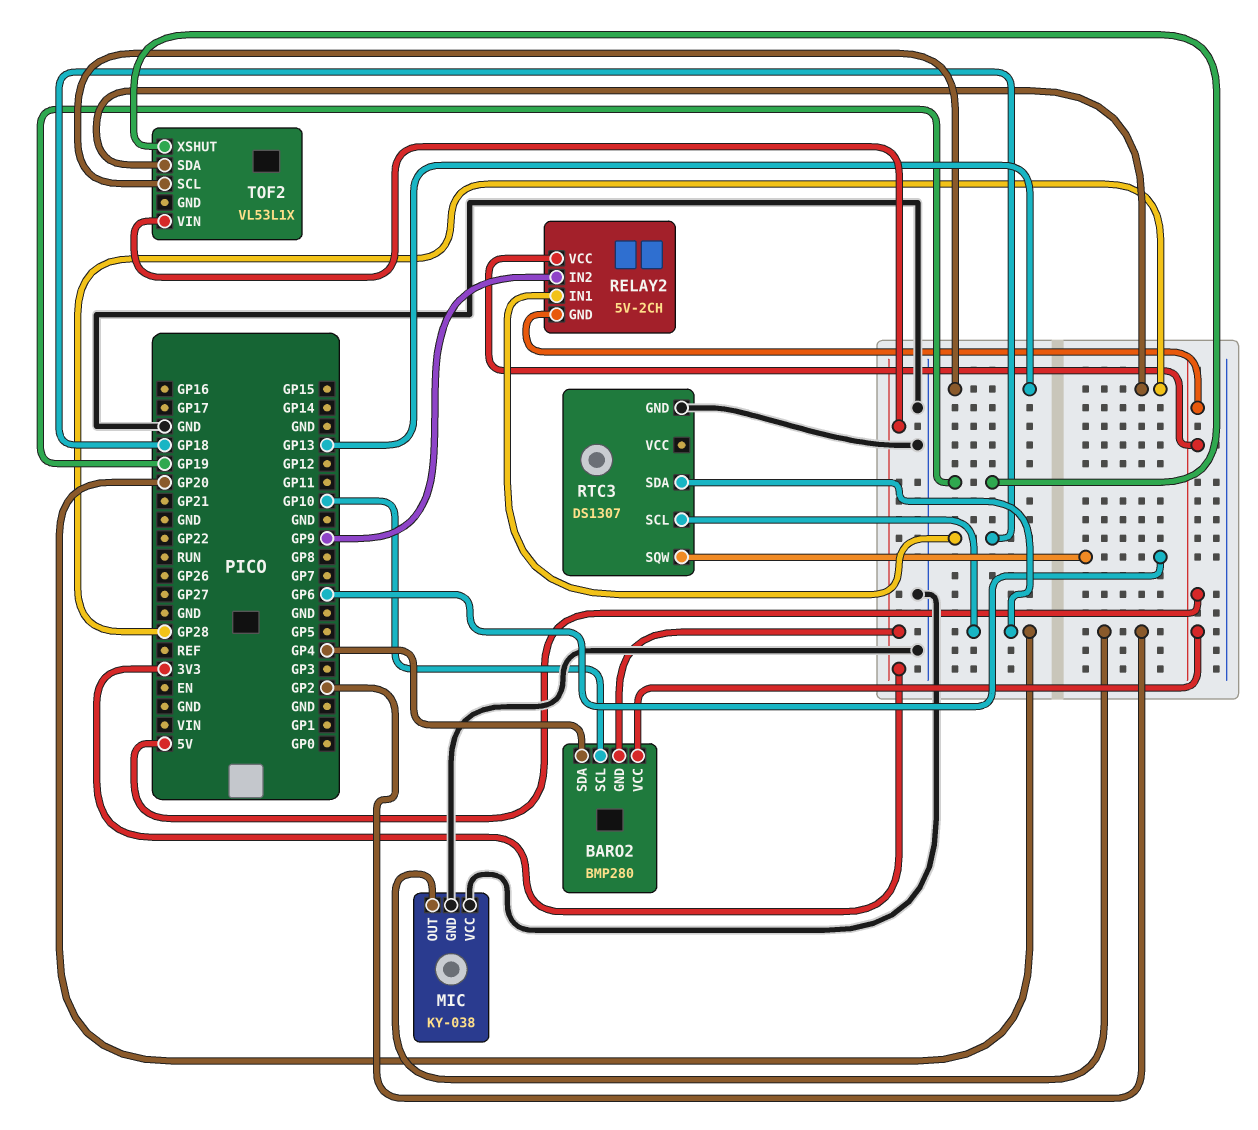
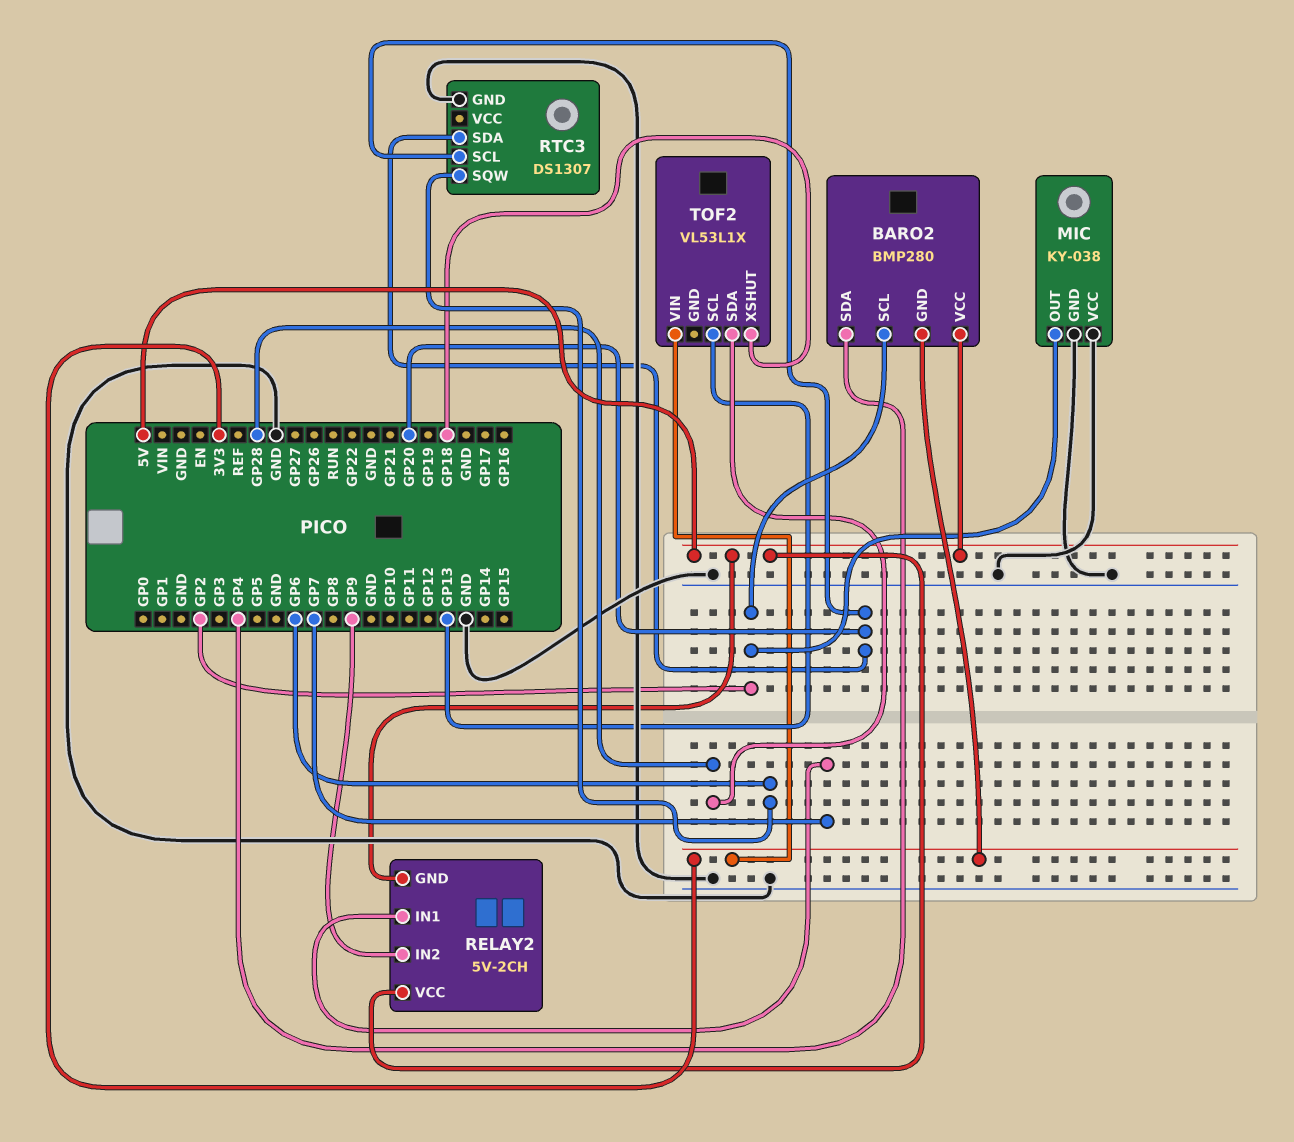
BARO2 pin SCL: GP10 -> GP2
RELAY2 pin IN1: GP18 -> GP7
TOF2 pin XSHUT: GP19 -> GP18

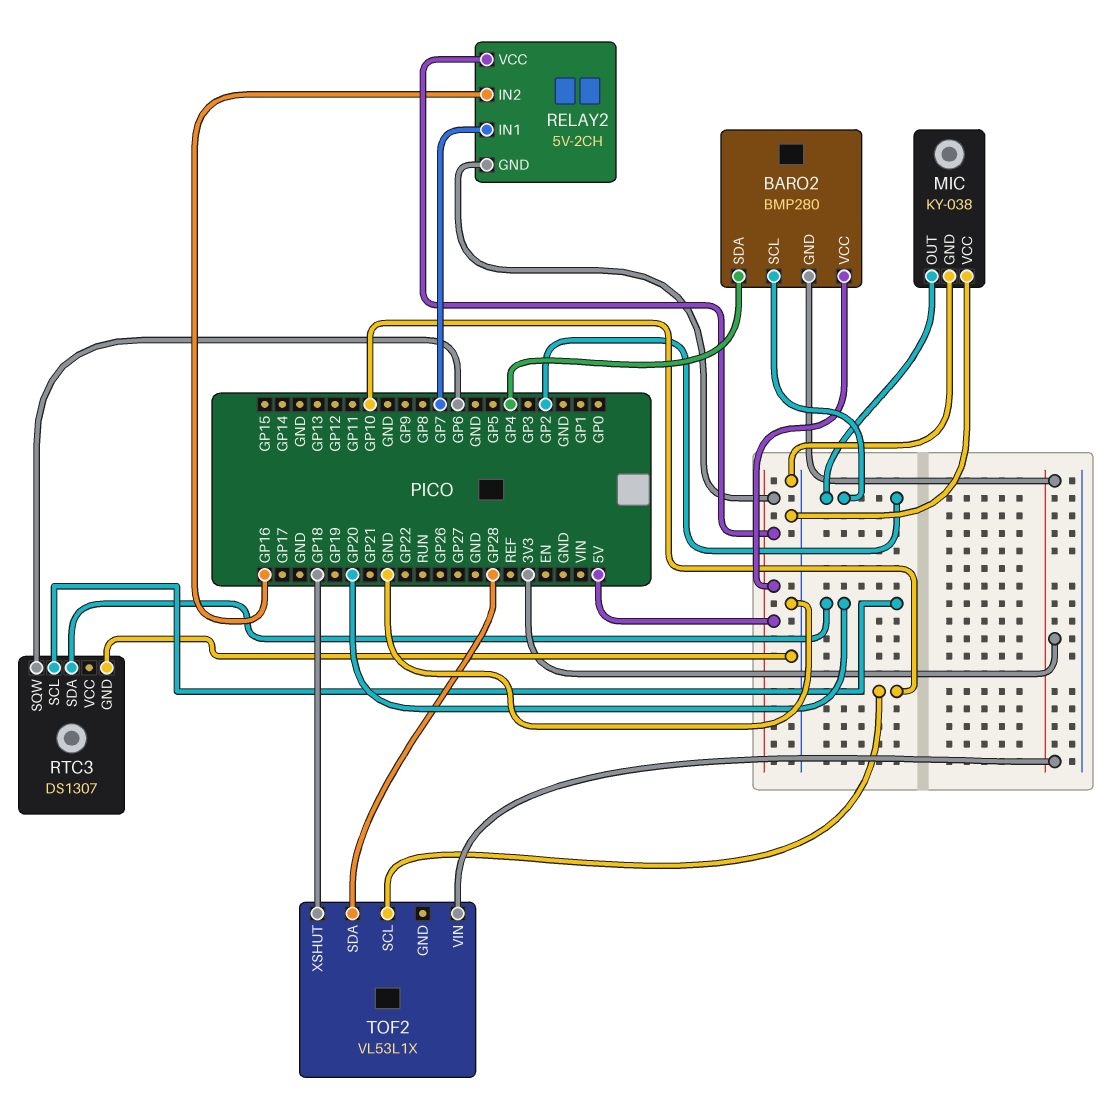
RELAY2 pin IN2: GP9 -> GP16
TOF2 pin SCL: GP13 -> GP10

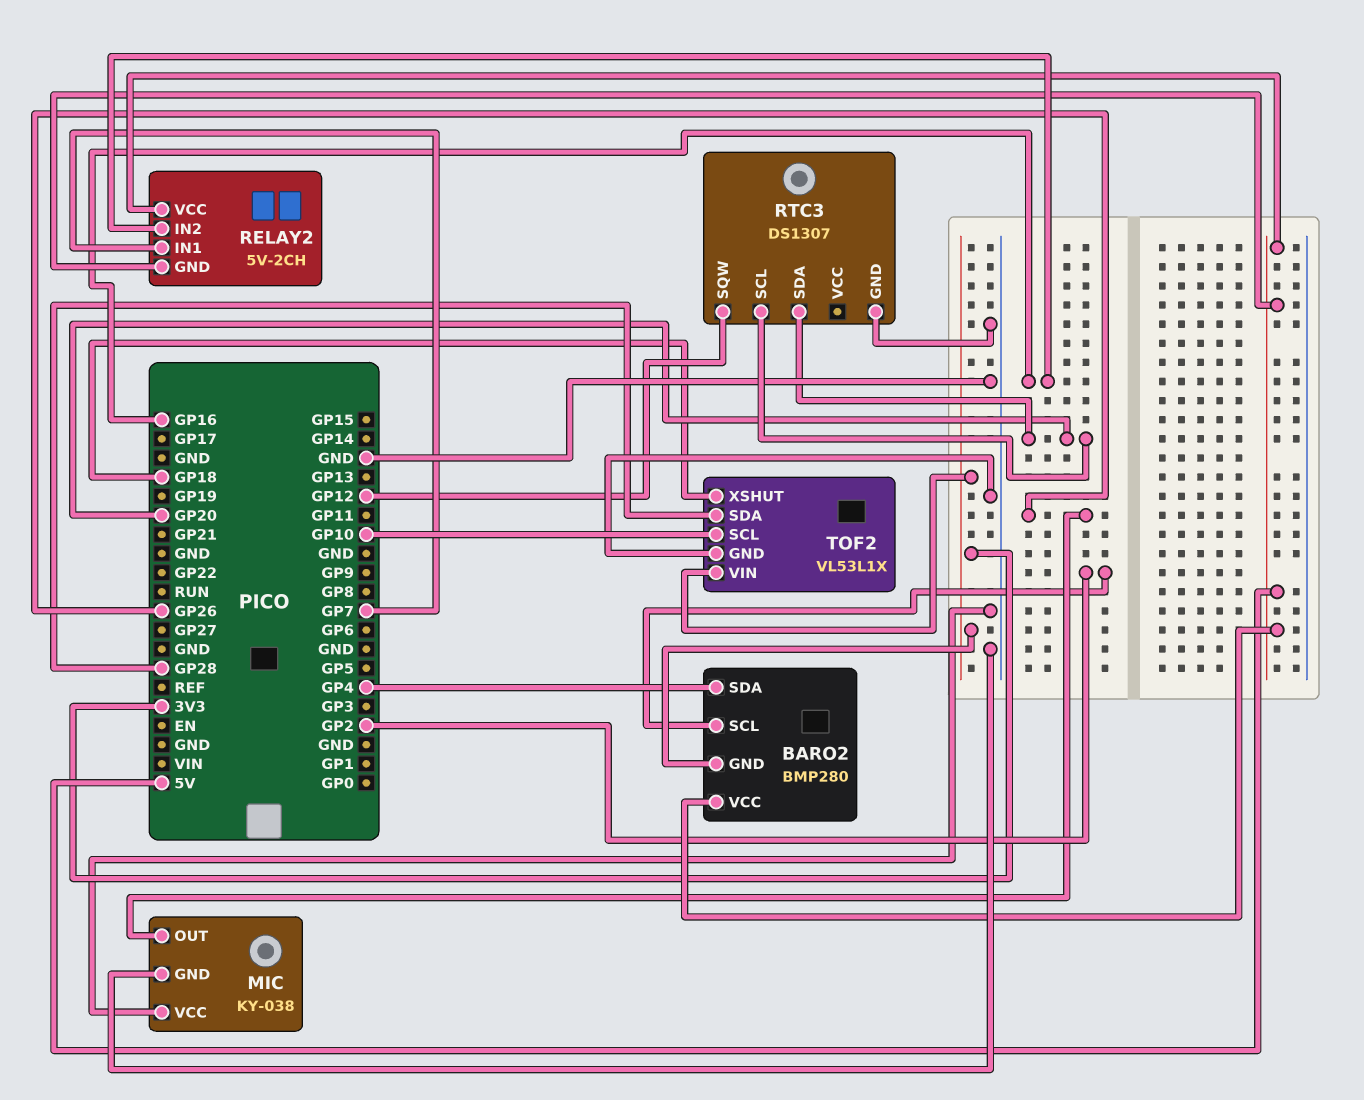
MIC pin OUT: GP2 -> GP26
RTC3 pin SQW: GP6 -> GP12
TOF2 pin GND: none -> GND

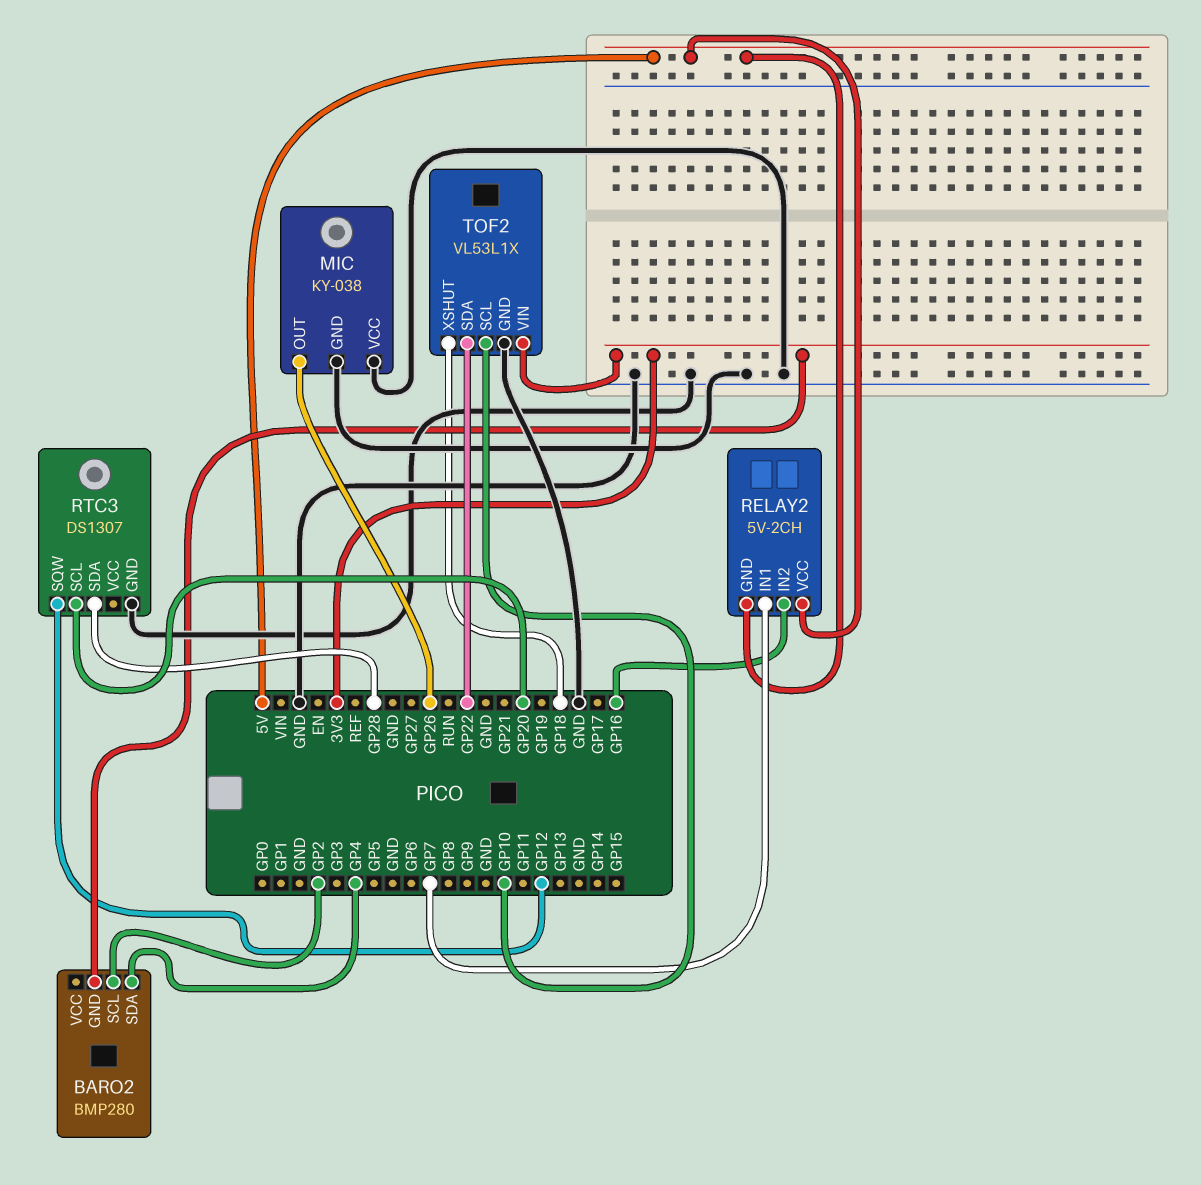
BARO2 pin VCC: 5V -> none
RTC3 pin SDA: GP20 -> GP28
TOF2 pin SDA: GP28 -> GP22

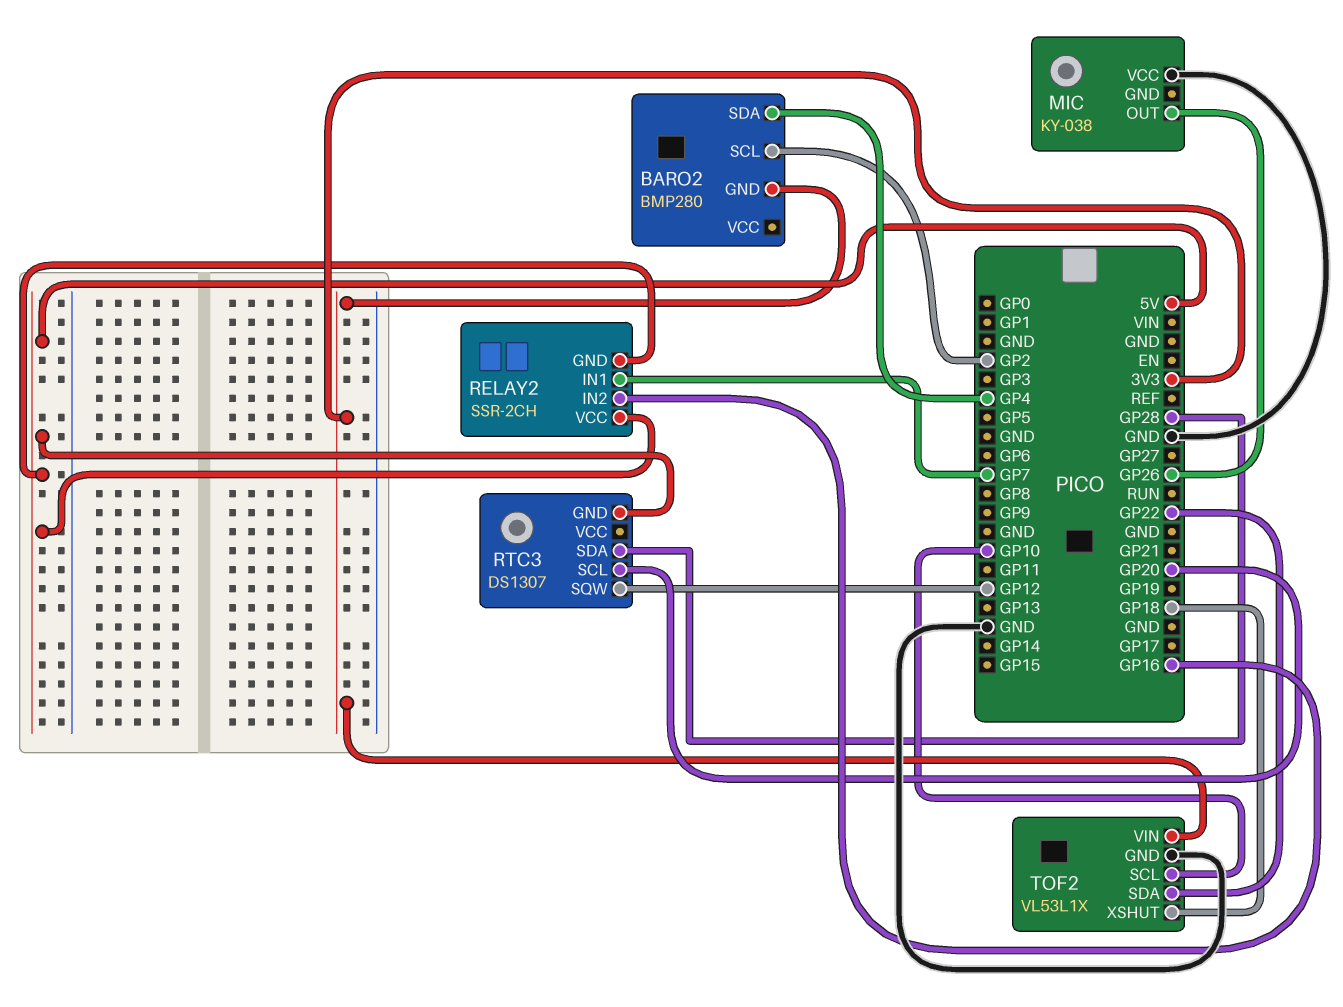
MIC pin GND: GND -> none
RELAY2: 5V-2CH -> SSR-2CH
RTC3 pin GND: GND -> 5V

